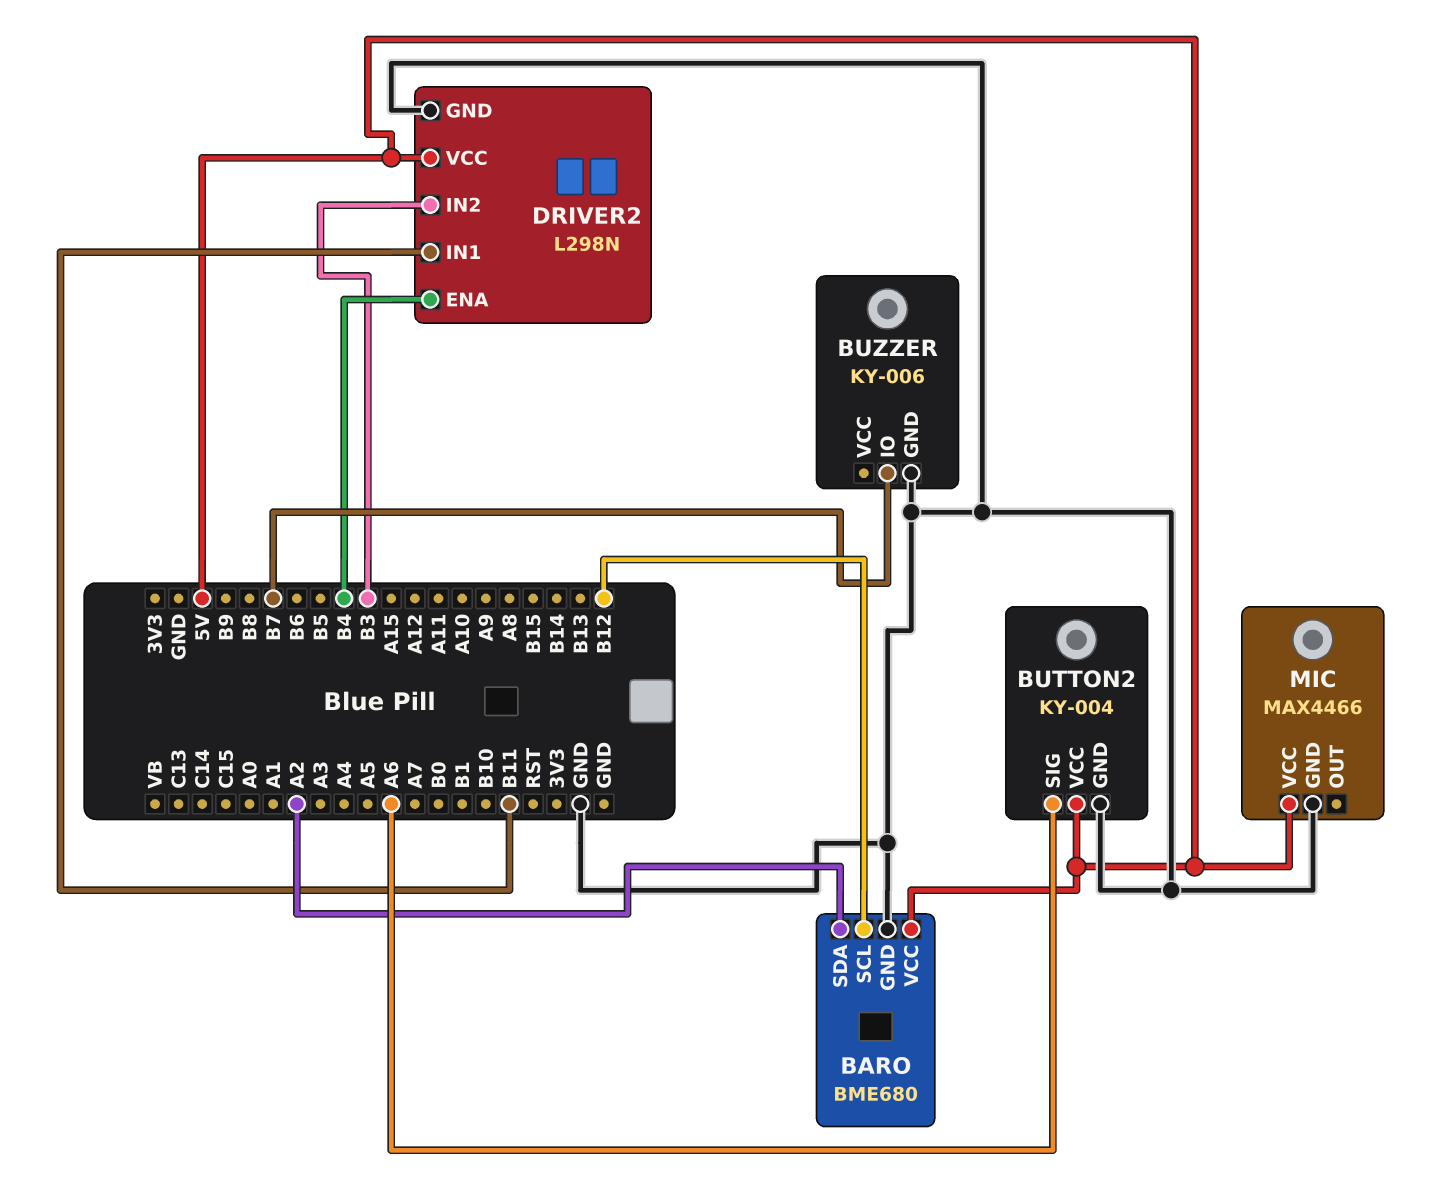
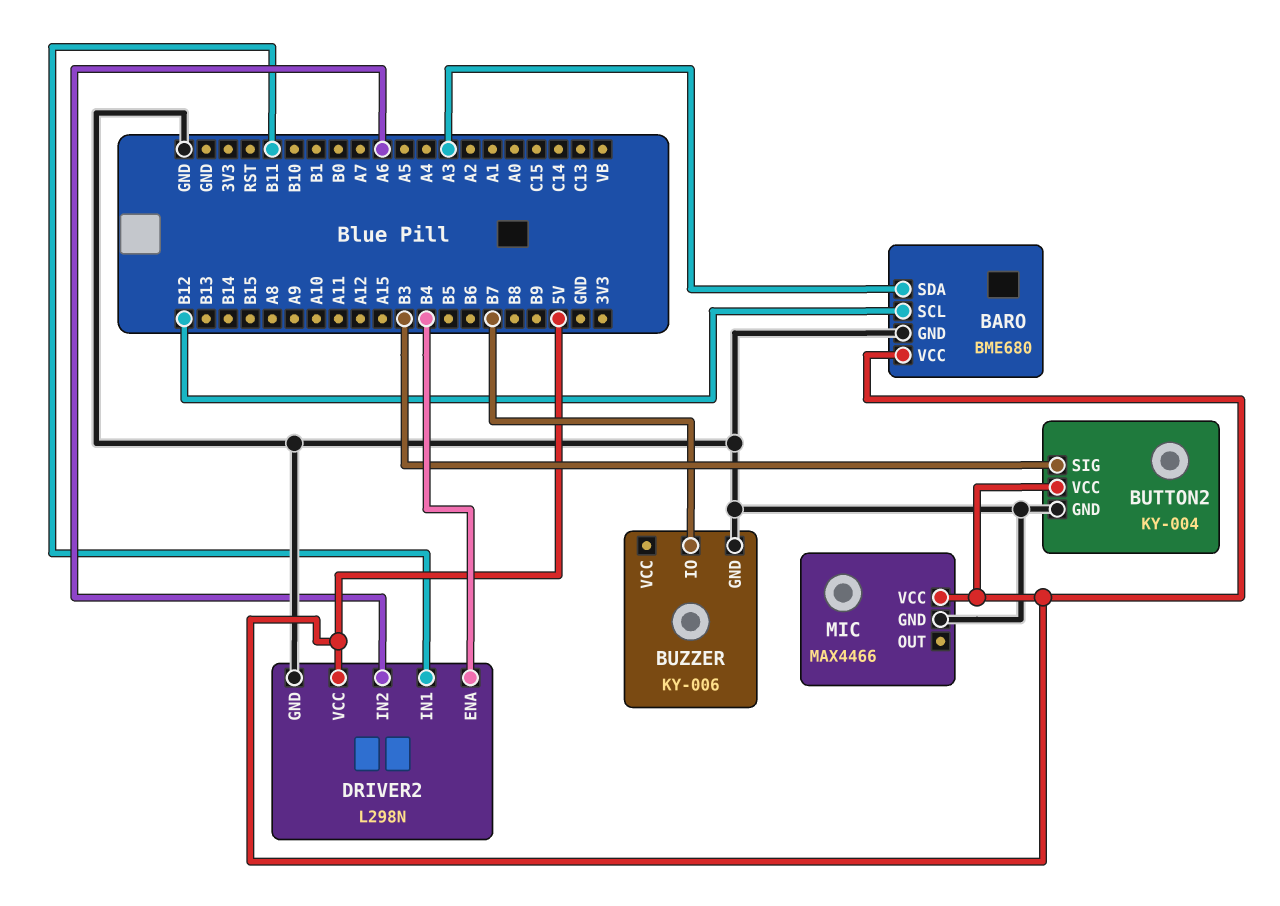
BARO pin SDA: A2 -> A3
BUTTON2 pin SIG: A6 -> B3
DRIVER2 pin IN2: B3 -> A6

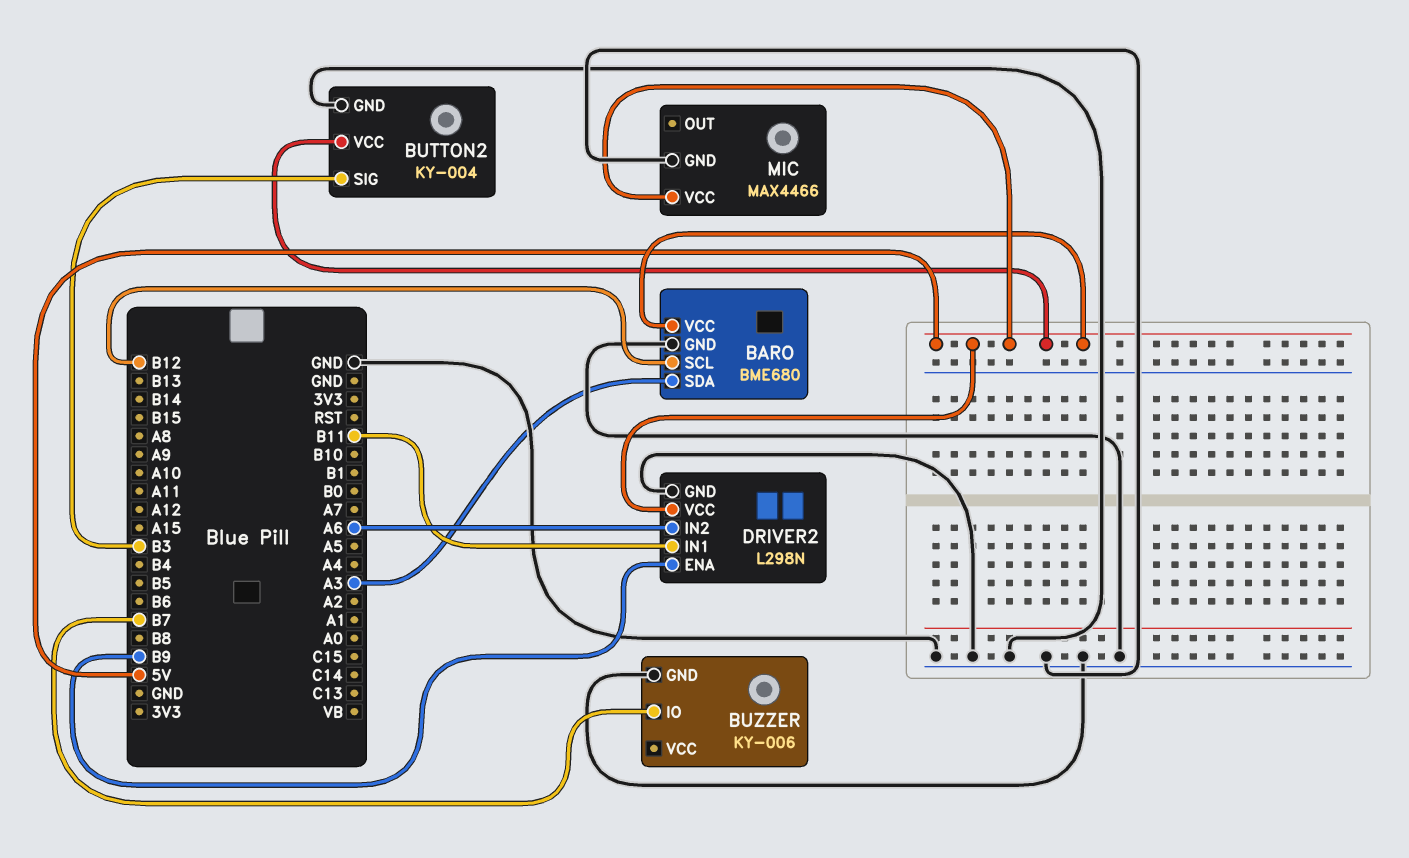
DRIVER2 pin ENA: B4 -> B9

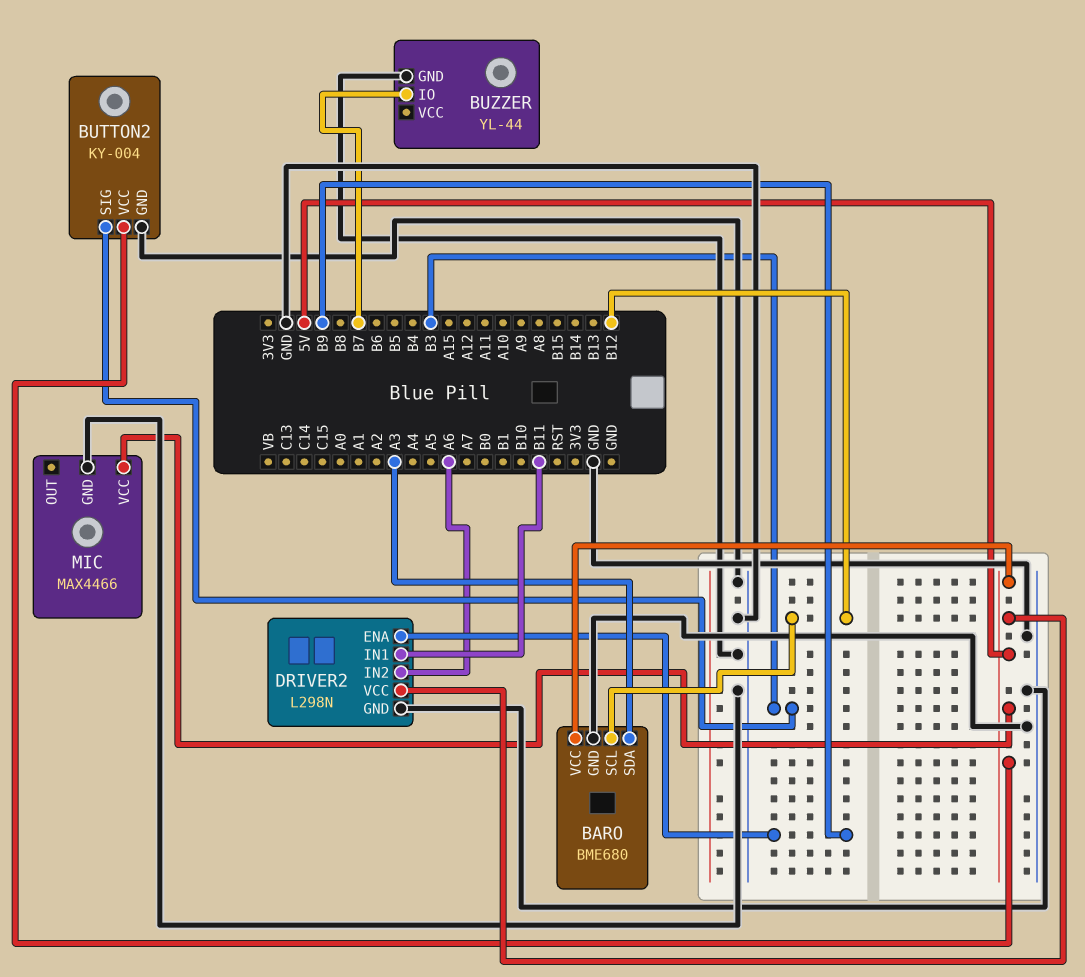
BUZZER: KY-006 -> YL-44

